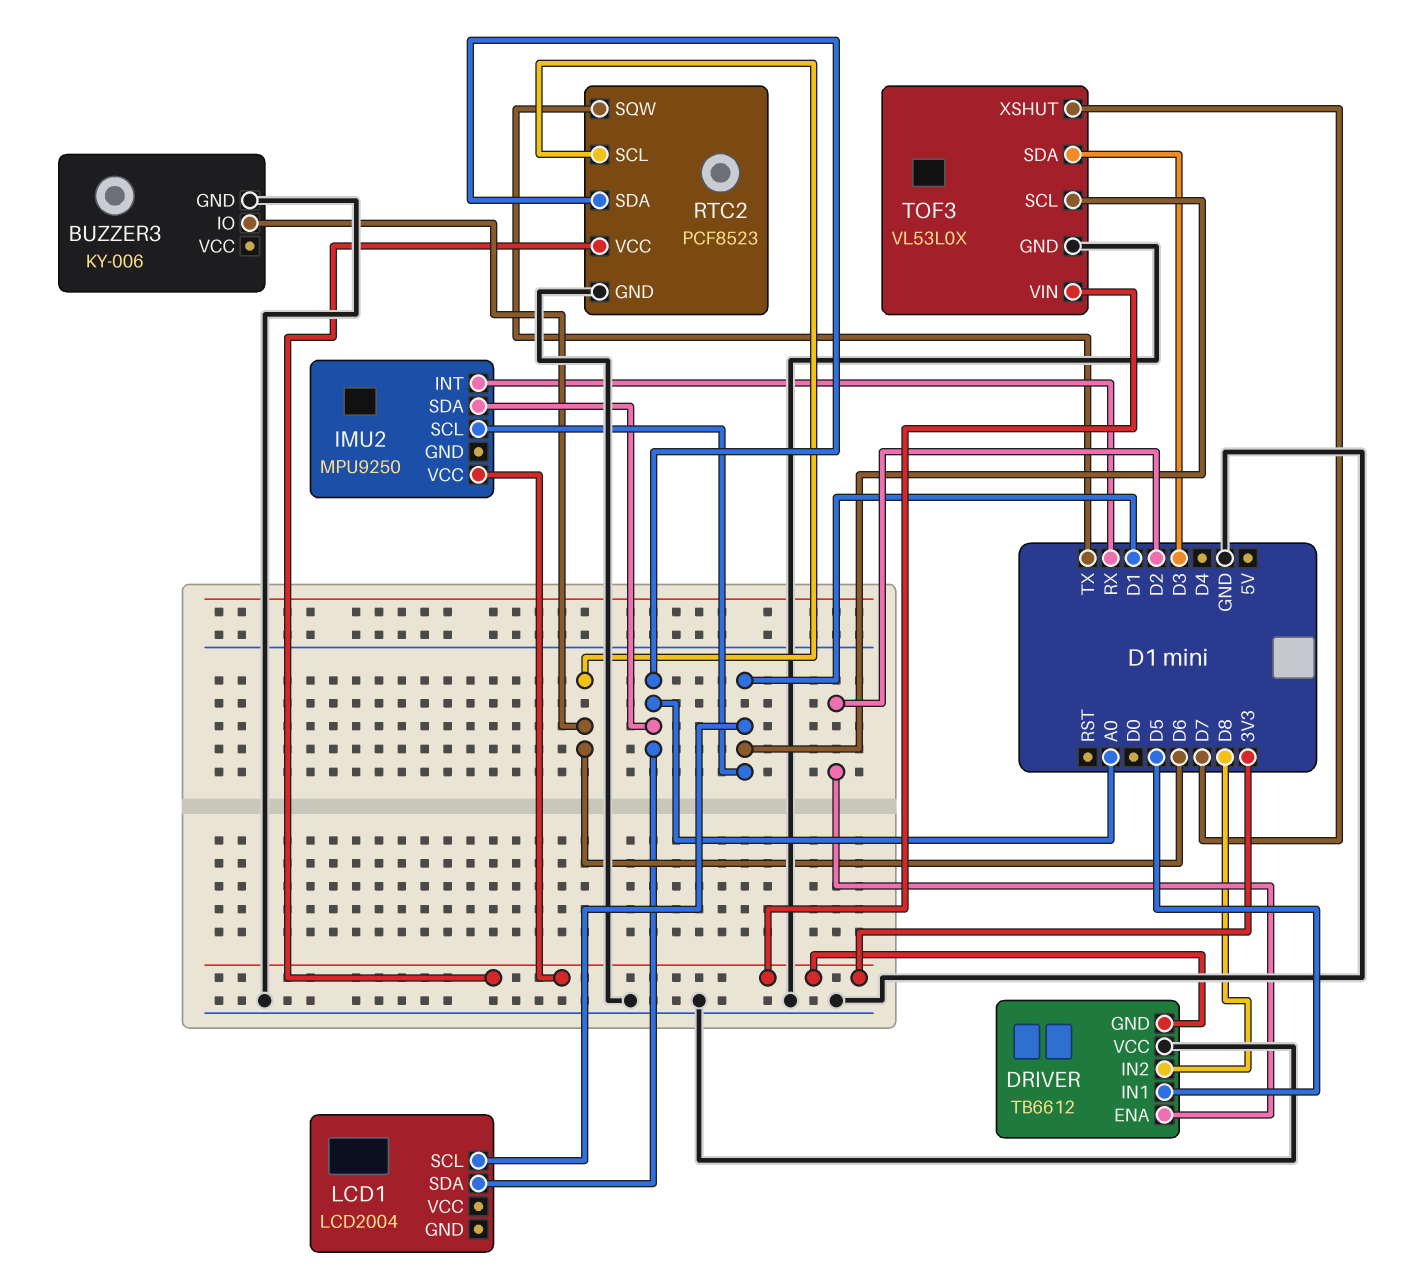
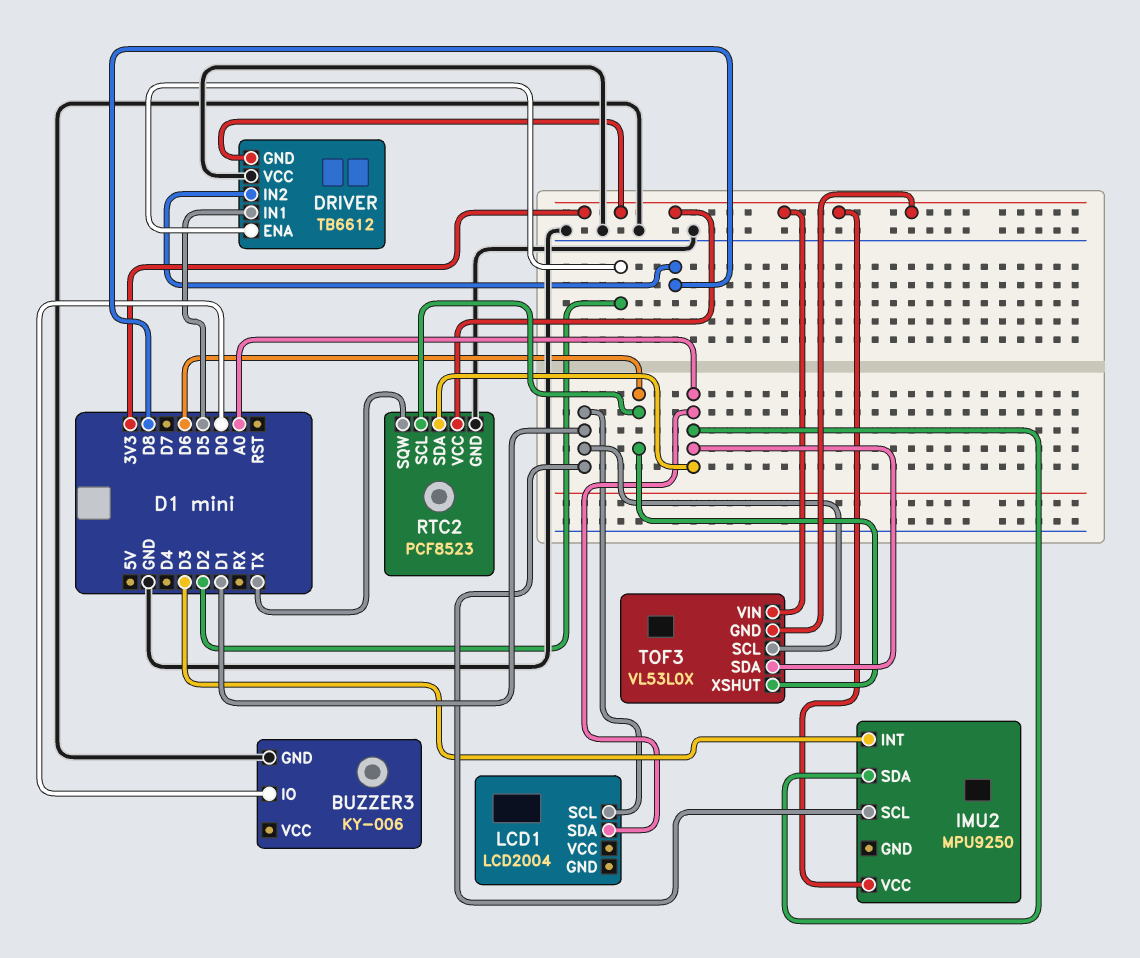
BUZZER3 pin IO: D6 -> D0
IMU2 pin INT: RX -> D3
TOF3 pin GND: GND -> 3V3
TOF3 pin SDA: D3 -> A0
TOF3 pin XSHUT: D7 -> D6

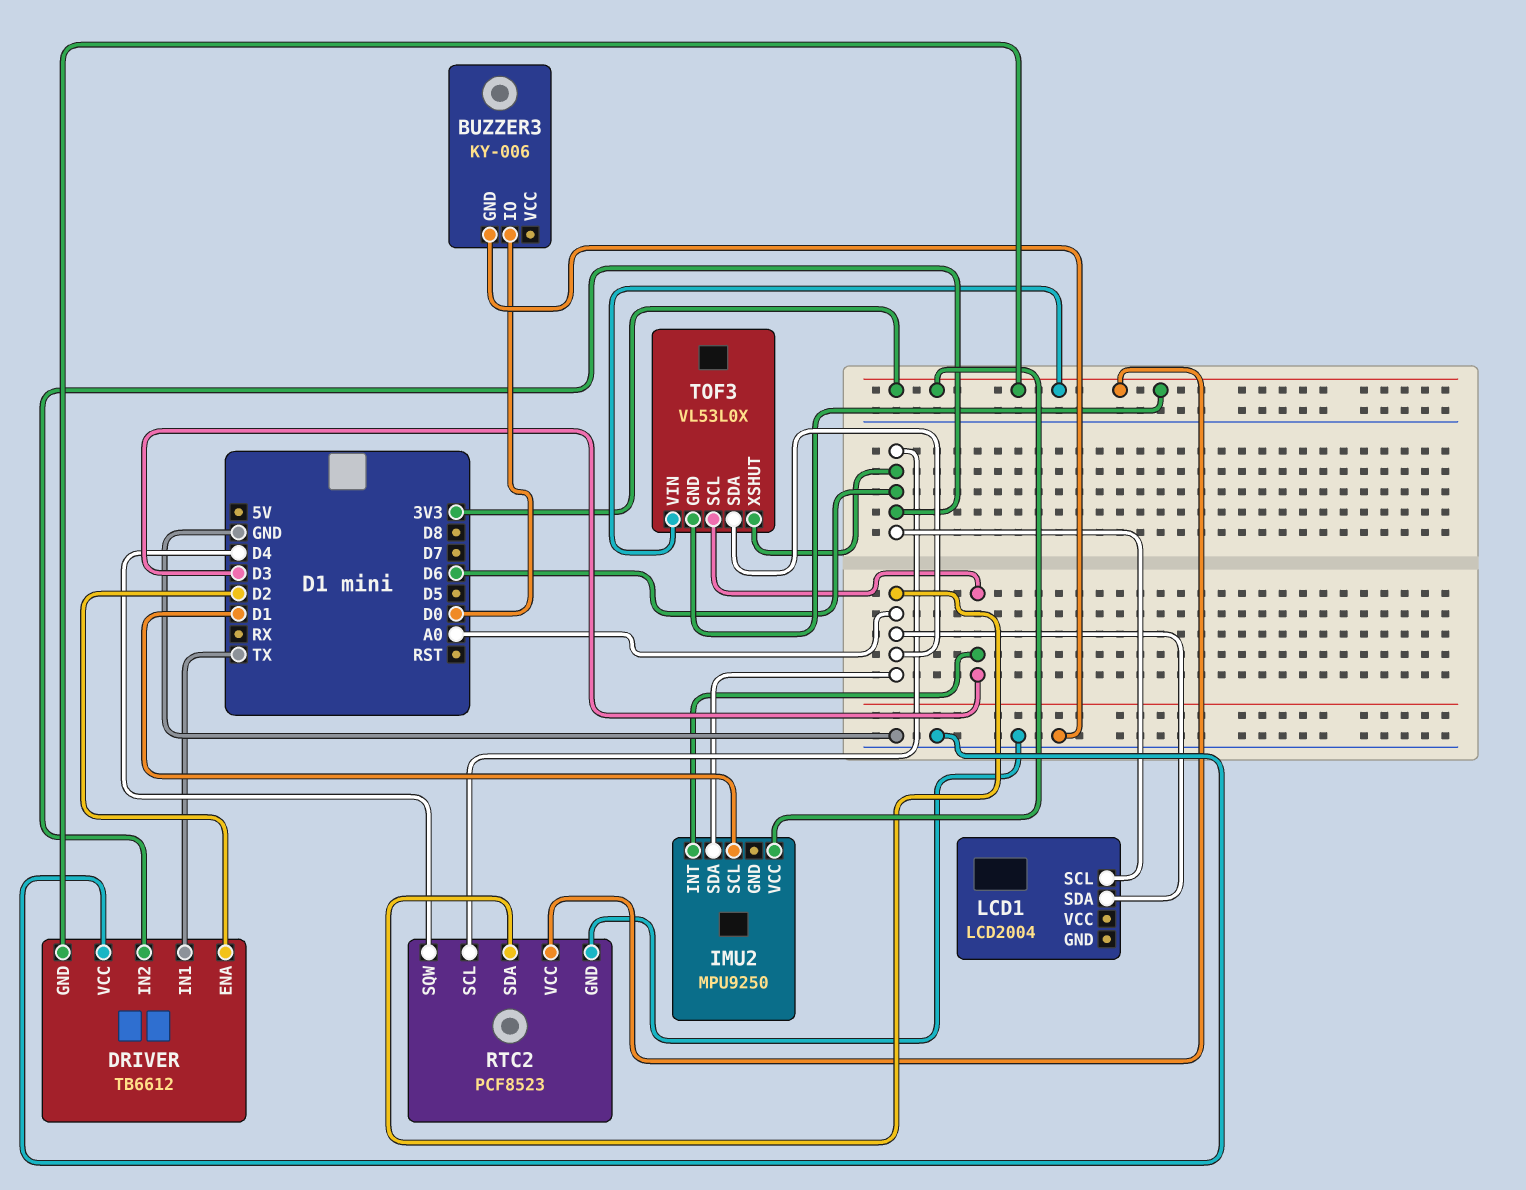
DRIVER pin IN1: D5 -> TX
DRIVER pin IN2: D8 -> D6
LCD1 pin SCL: D1 -> D6
RTC2 pin SQW: TX -> D4
TOF3 pin SCL: D1 -> D3

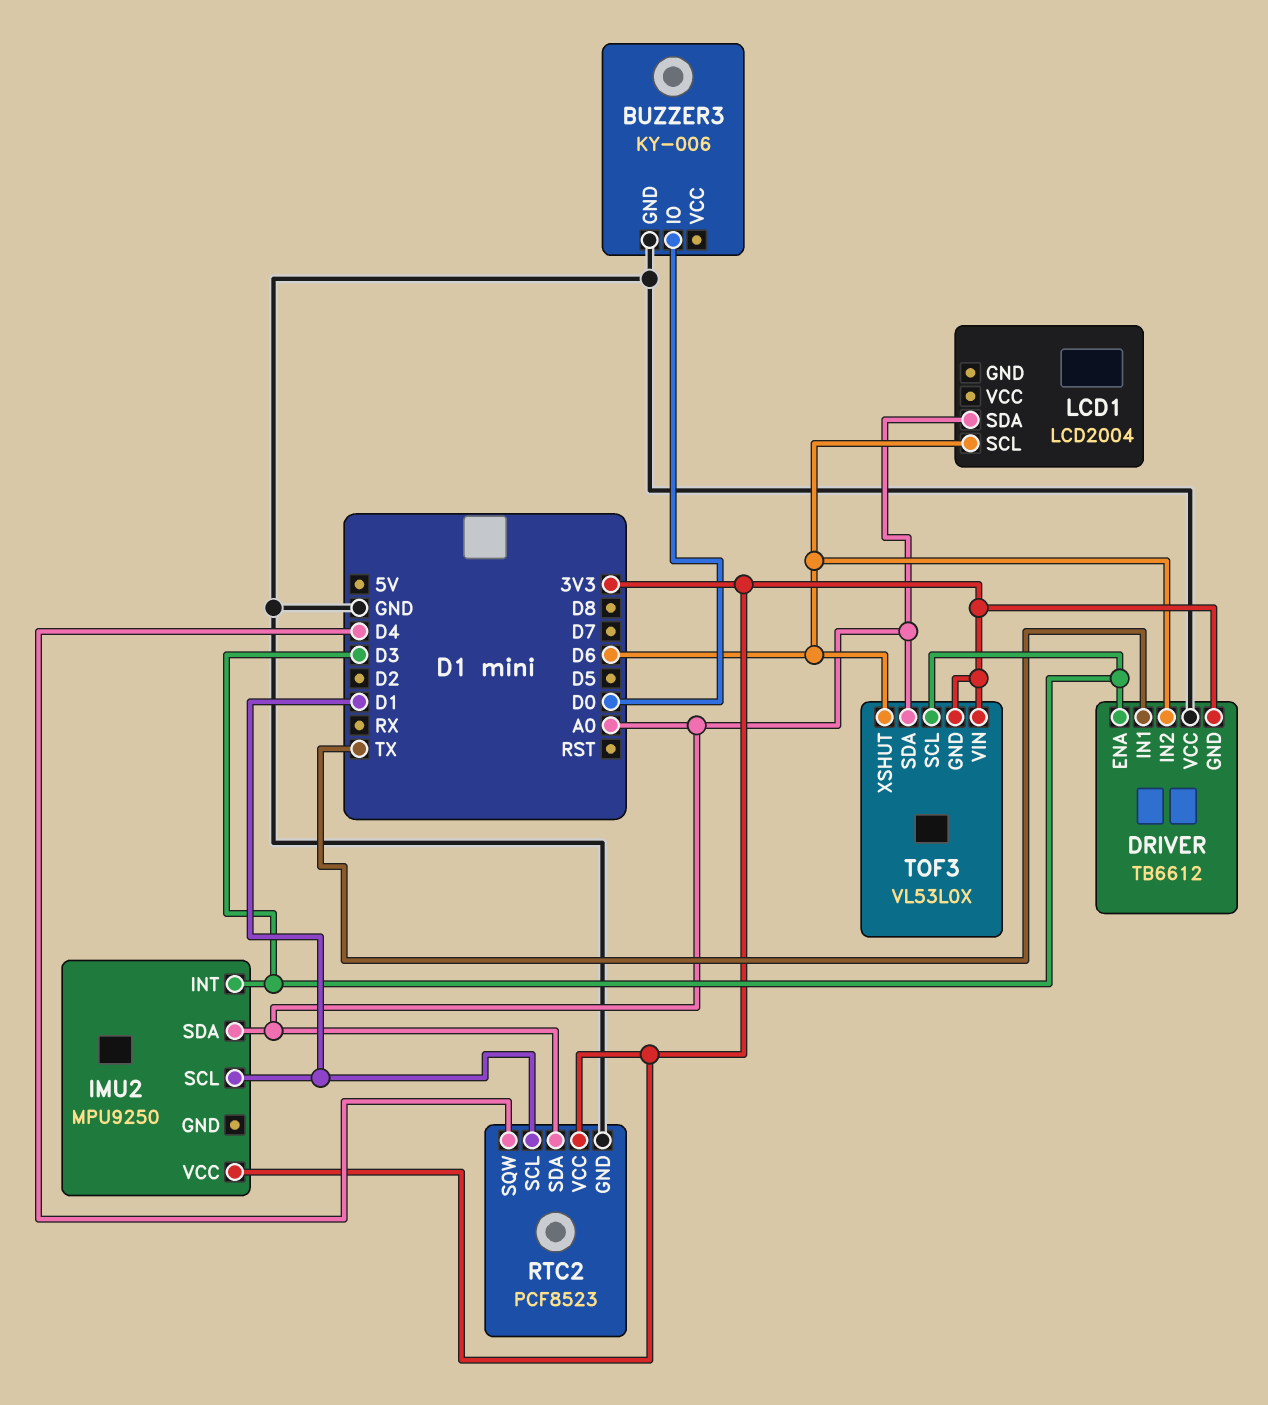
DRIVER pin ENA: D2 -> D3
RTC2 pin SCL: D6 -> D1

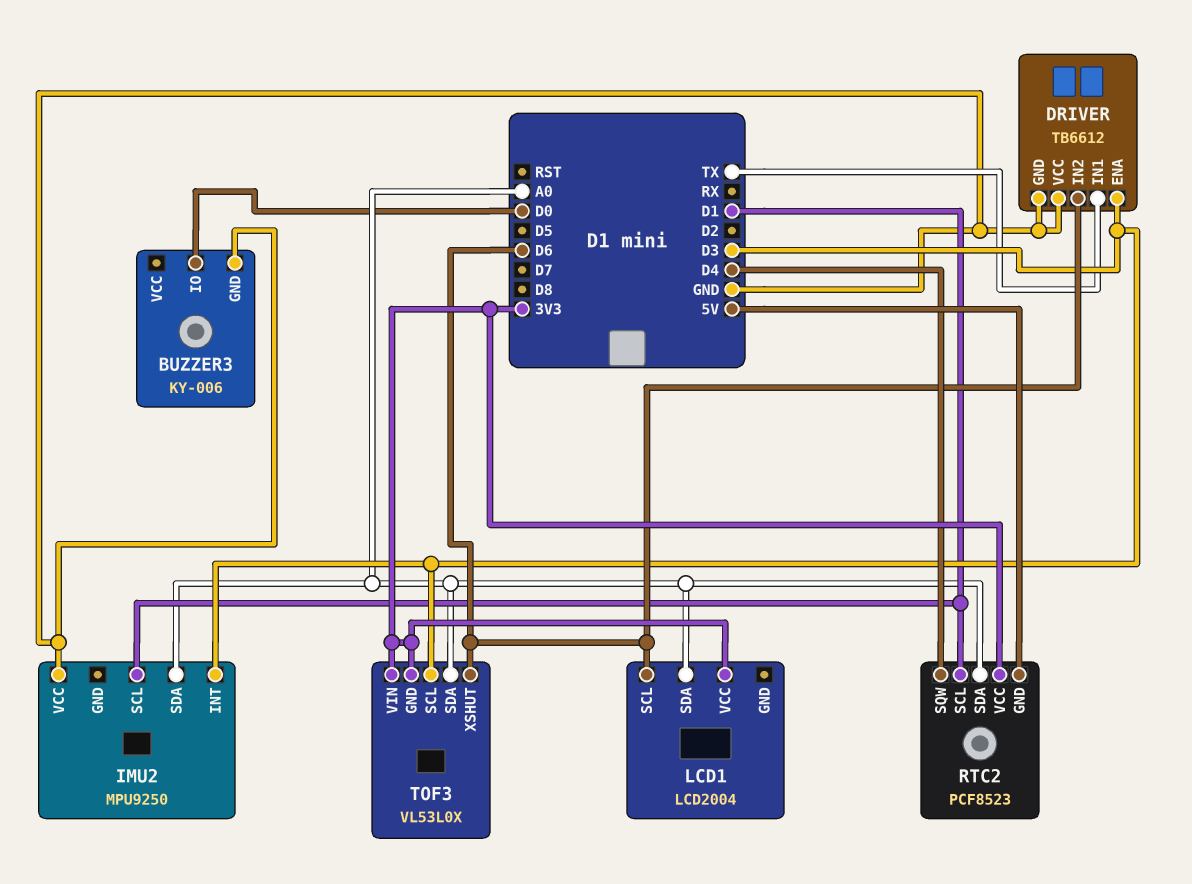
DRIVER pin GND: 3V3 -> GND
IMU2 pin VCC: 3V3 -> GND
LCD1 pin VCC: none -> 3V3
RTC2 pin GND: GND -> 5V

